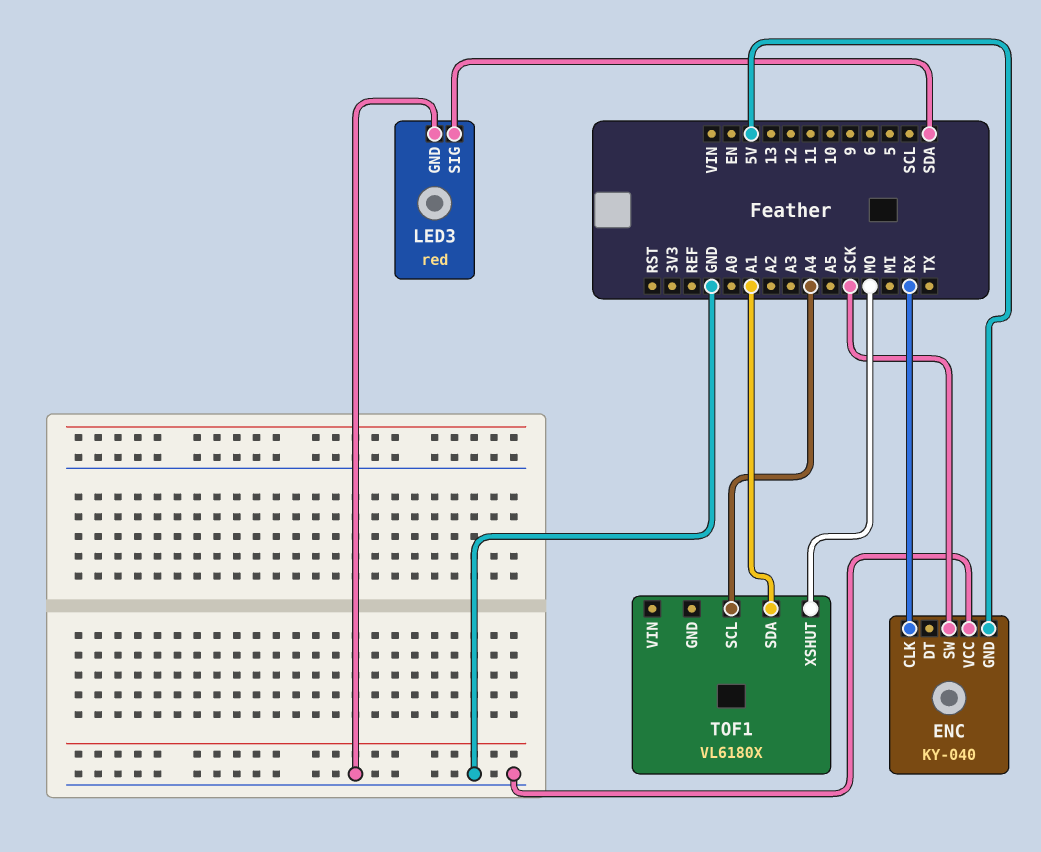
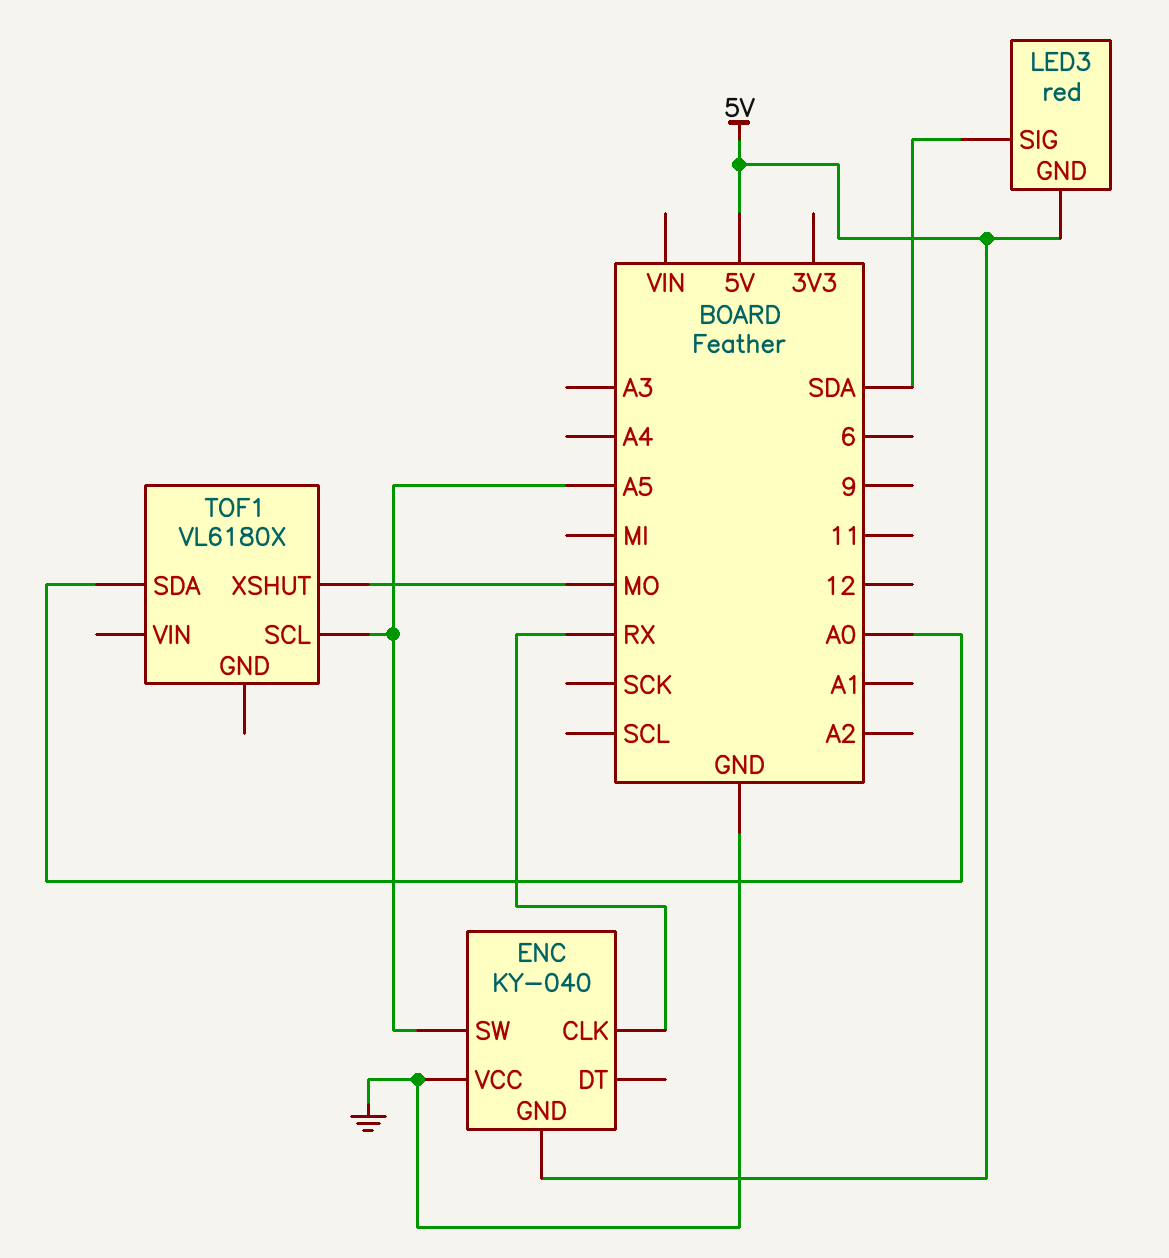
ENC pin SW: SCK -> A5
LED3 pin GND: GND -> 5V
TOF1 pin SCL: A4 -> A5
TOF1 pin SDA: A1 -> A0

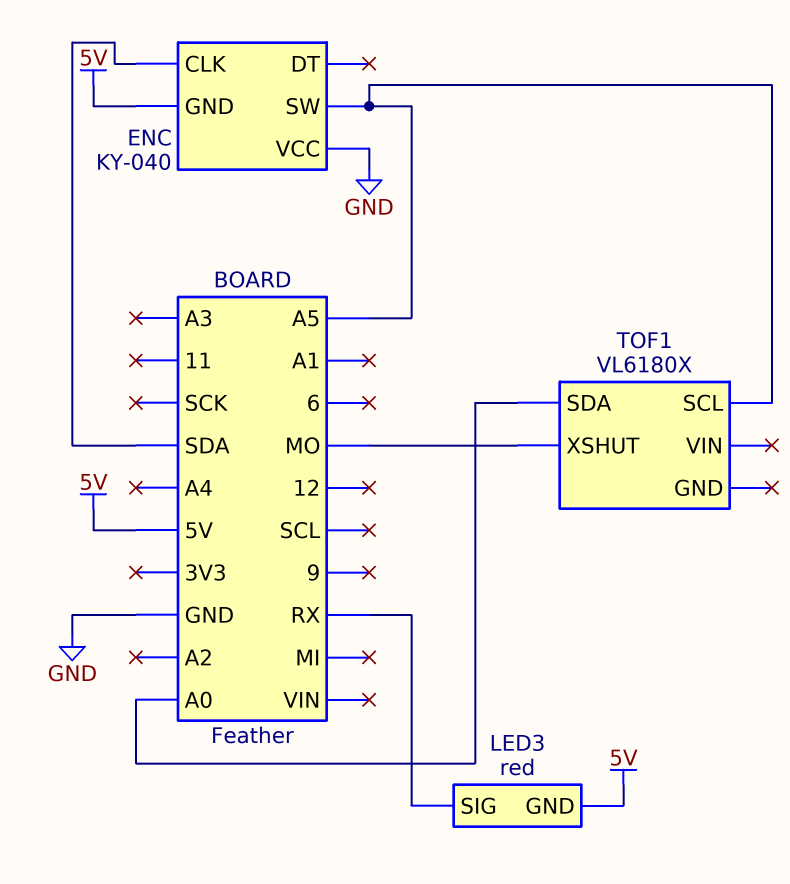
ENC pin CLK: RX -> SDA
LED3 pin SIG: SDA -> RX

